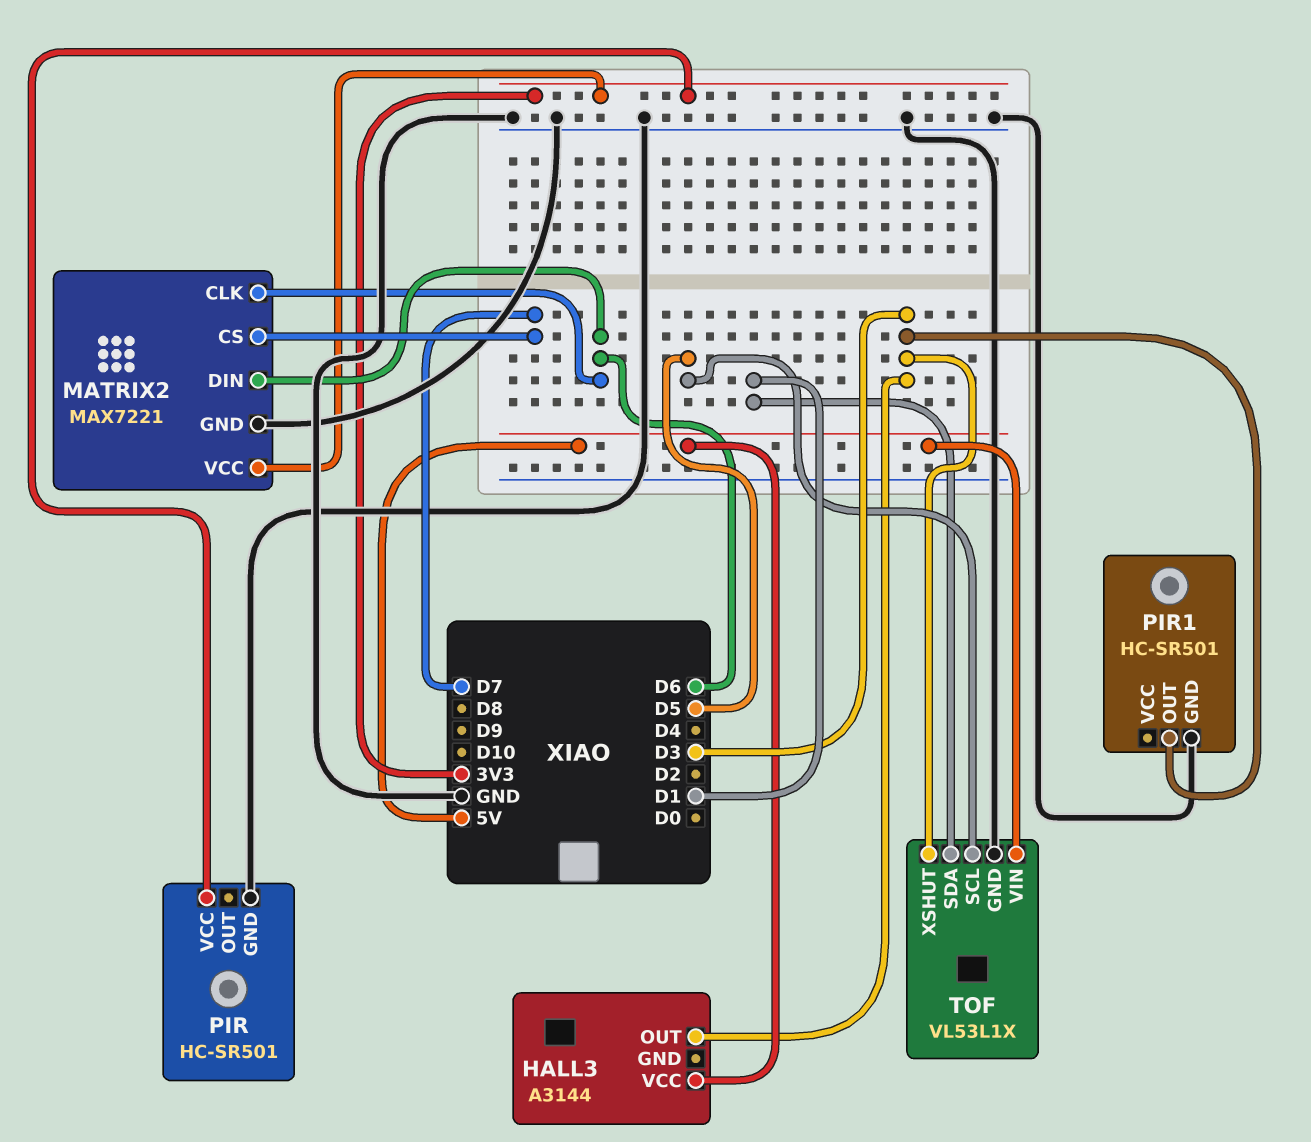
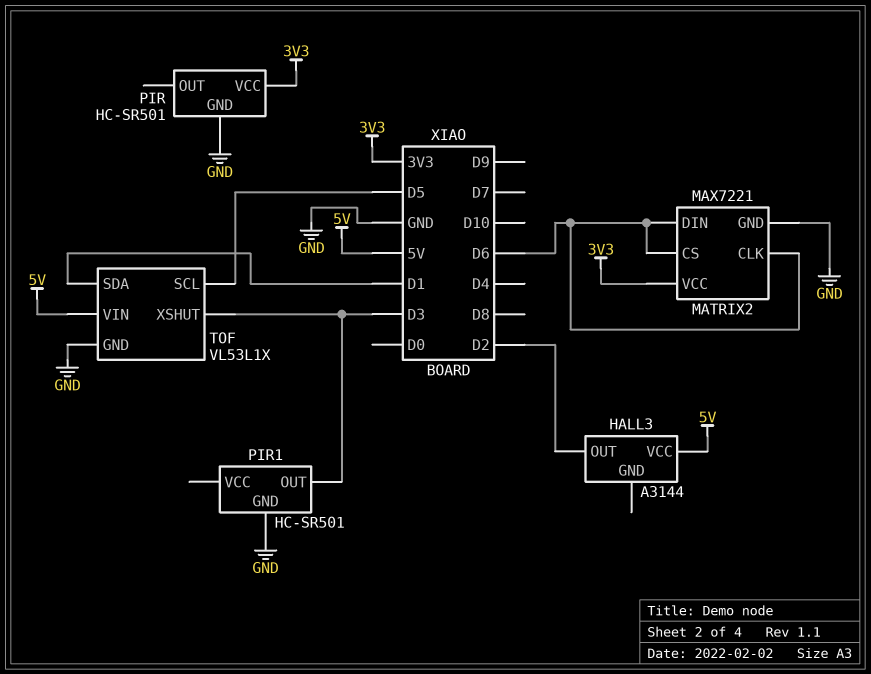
HALL3 pin OUT: D3 -> D2
MATRIX2 pin CS: D7 -> D6

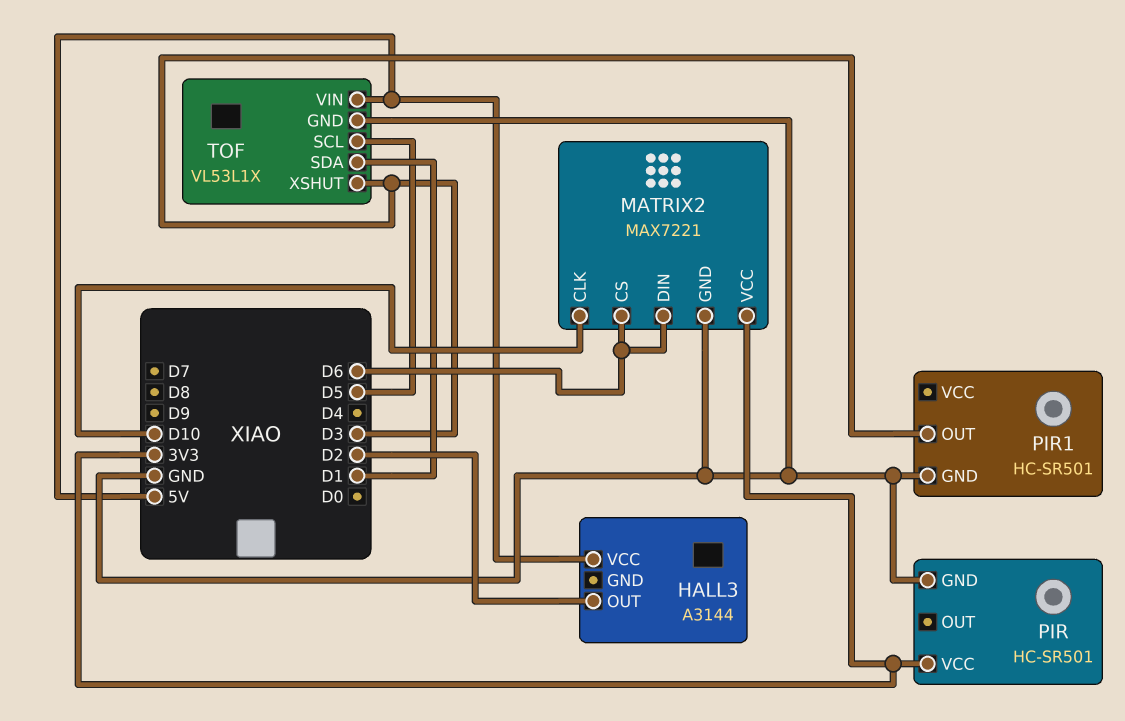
MATRIX2 pin CLK: D6 -> D10

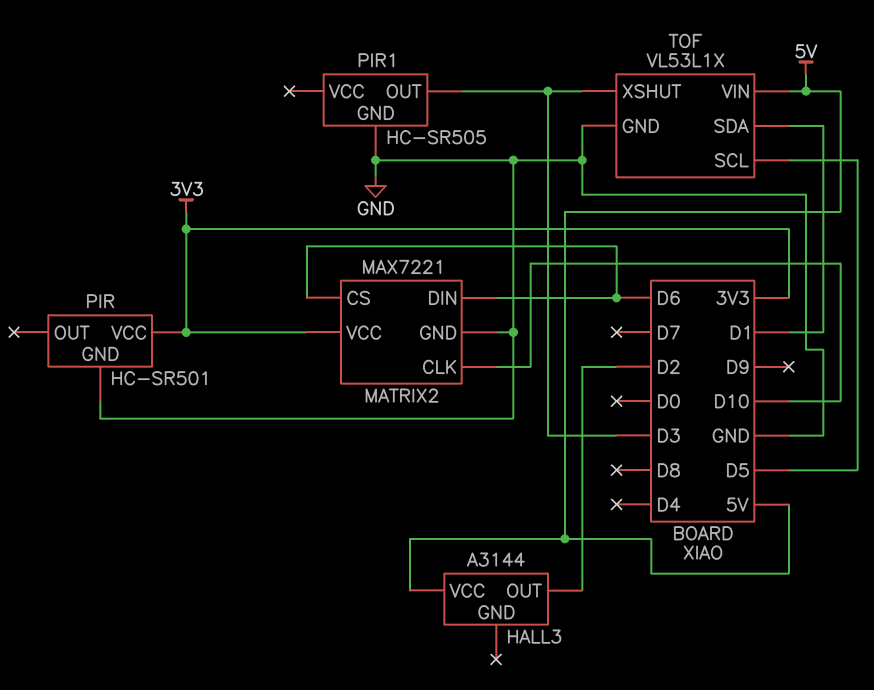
PIR1: HC-SR501 -> HC-SR505

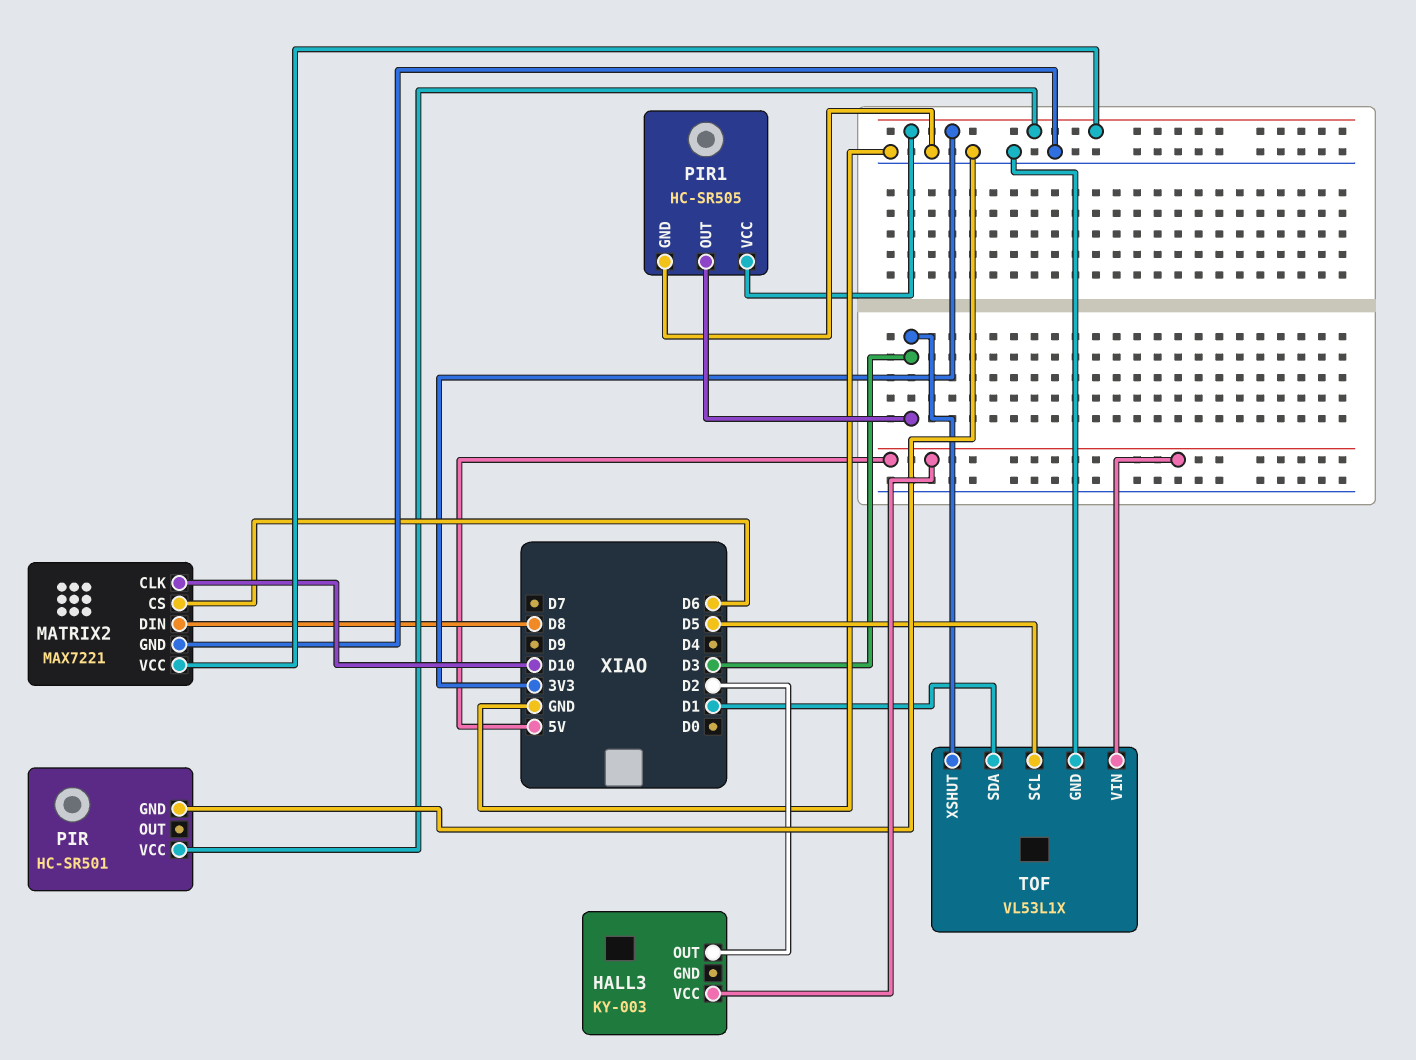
HALL3: A3144 -> KY-003
MATRIX2 pin DIN: D6 -> D8
PIR1 pin VCC: none -> 3V3

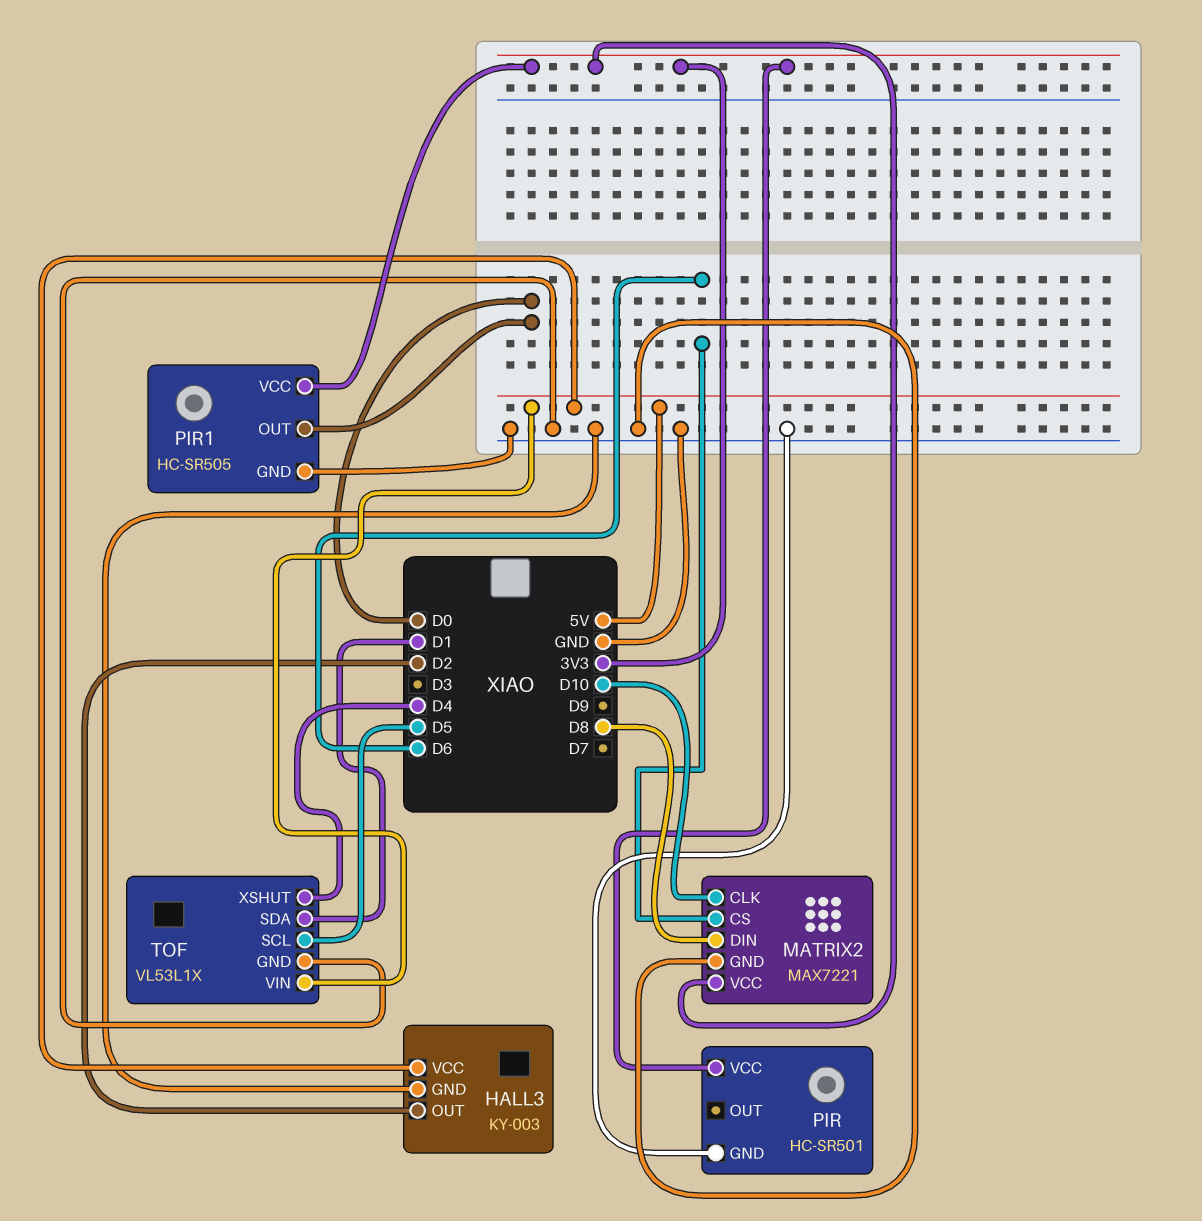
HALL3 pin GND: none -> GND
PIR1 pin OUT: D3 -> D0
TOF pin XSHUT: D3 -> D4

